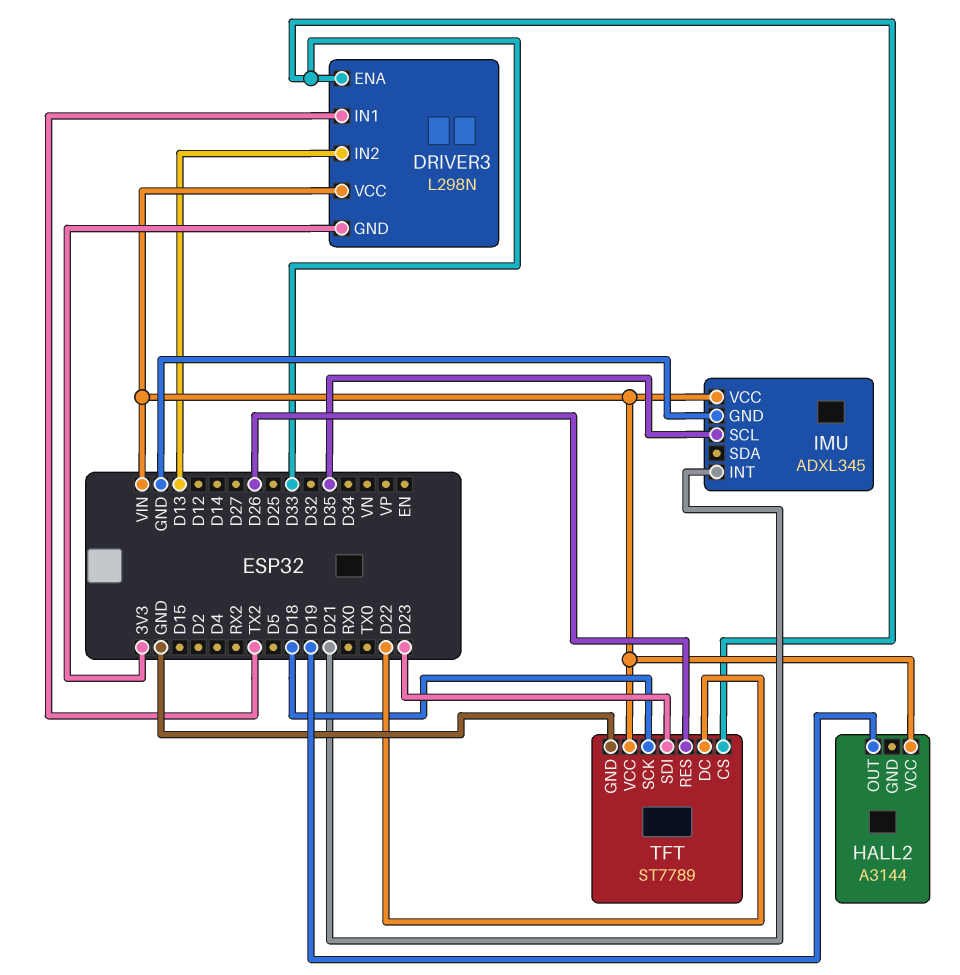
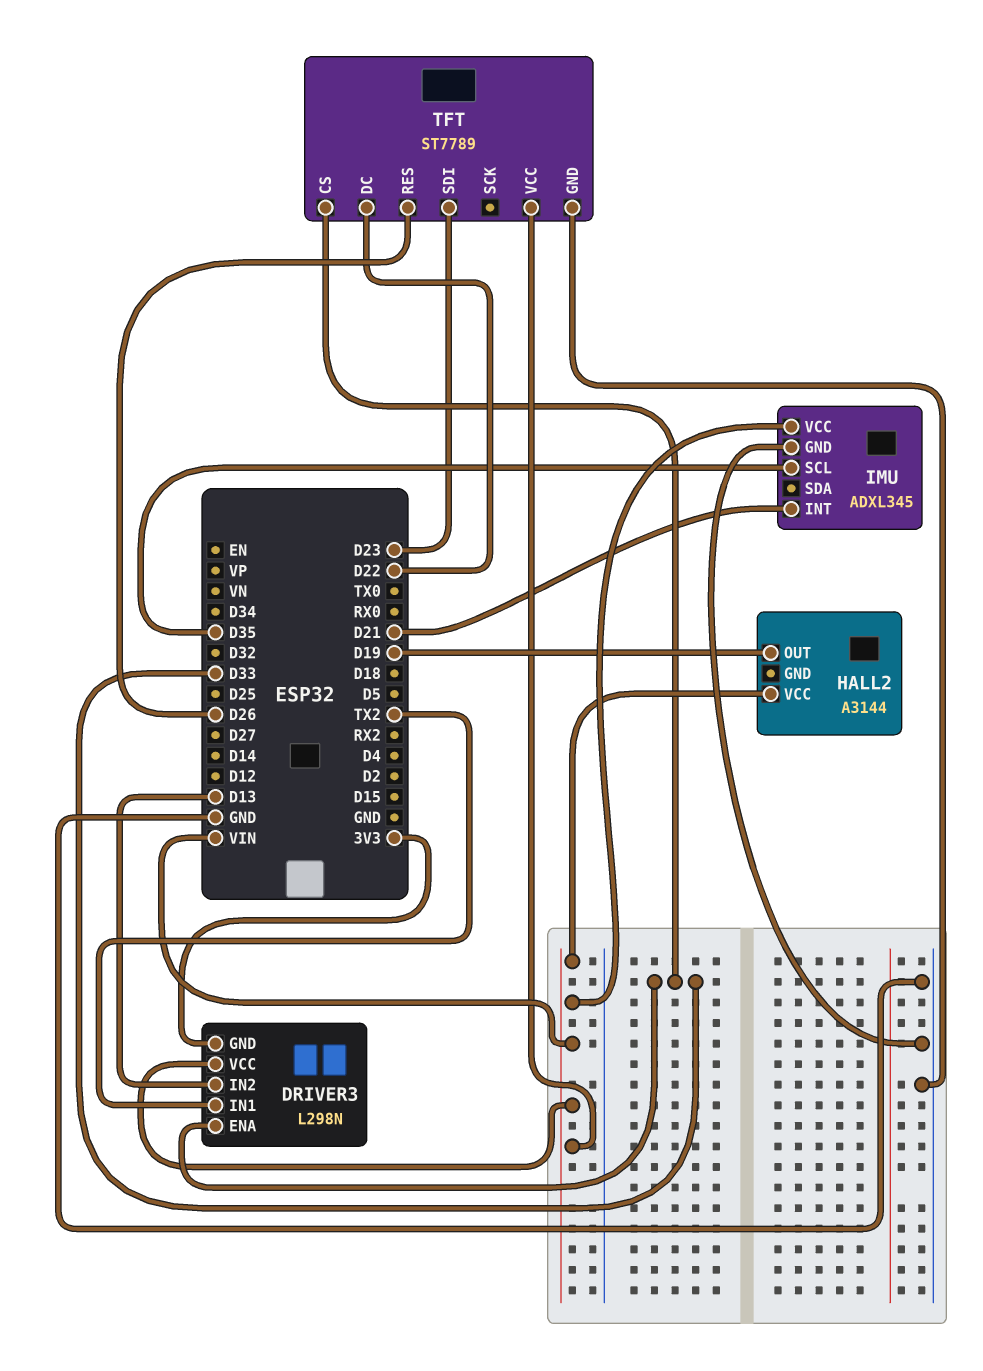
TFT pin SCK: D18 -> none

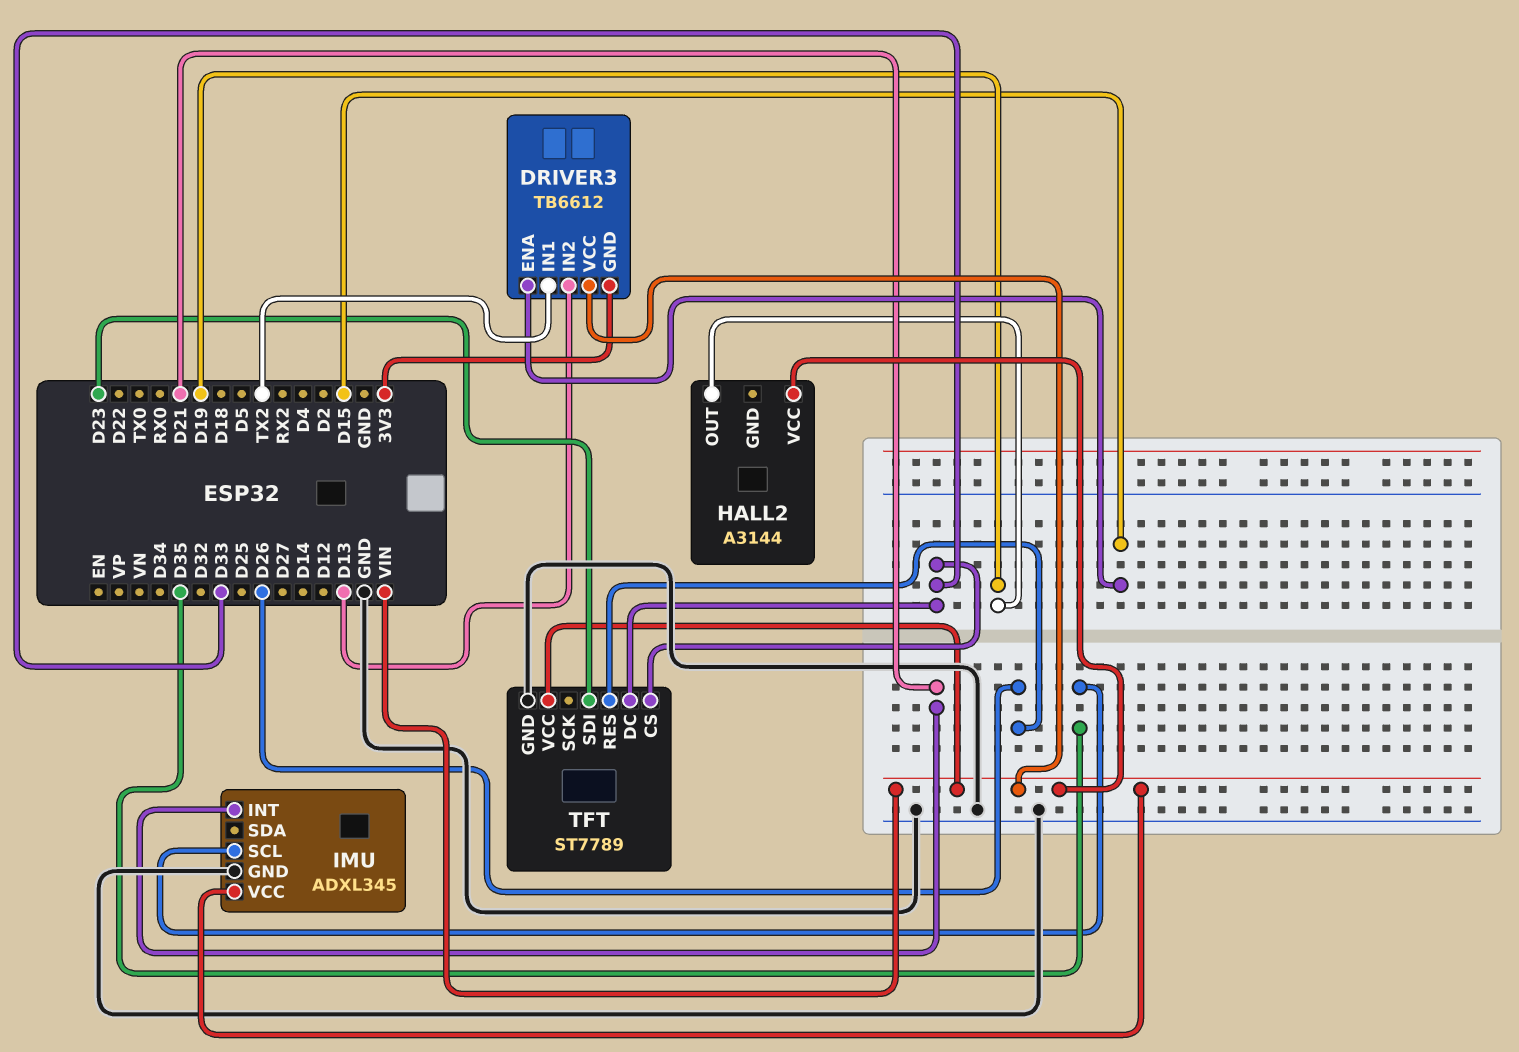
DRIVER3: L298N -> TB6612
DRIVER3 pin ENA: D33 -> D15
TFT pin DC: D22 -> D33

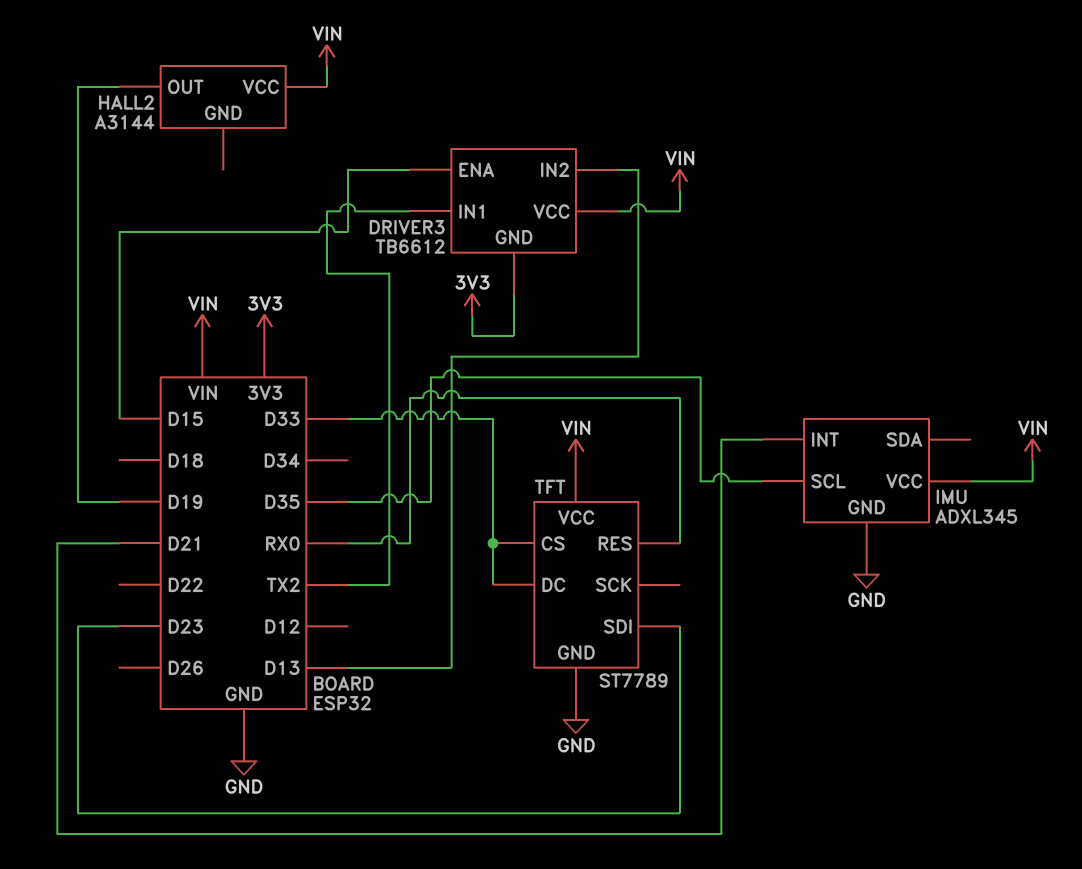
TFT pin RES: D26 -> RX0

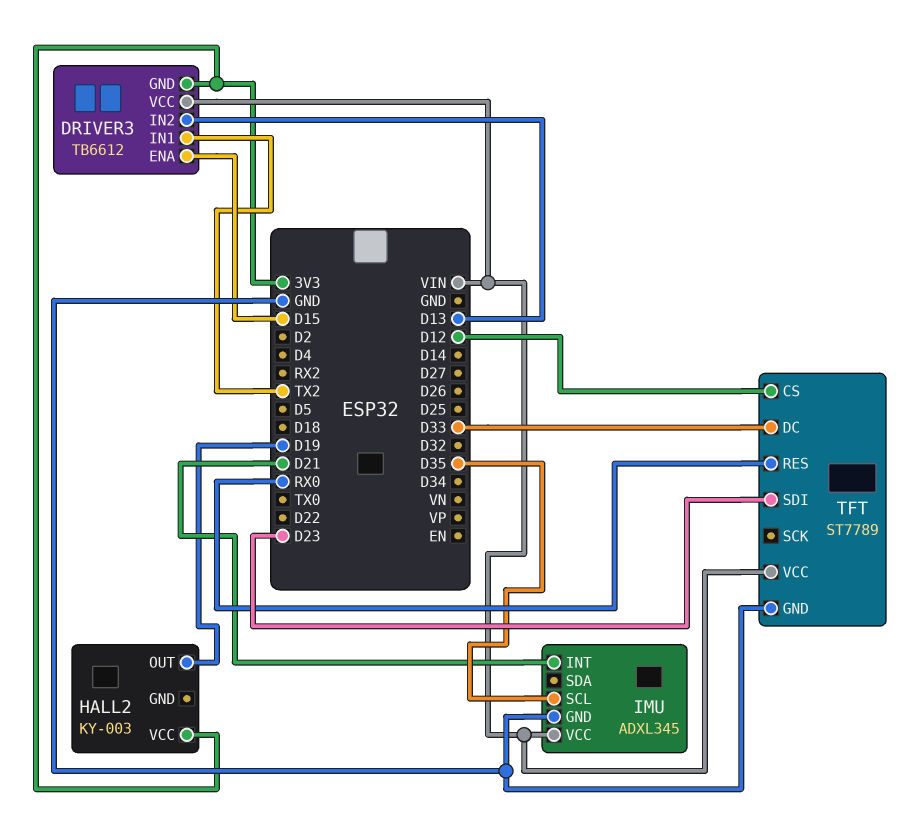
HALL2: A3144 -> KY-003
HALL2 pin VCC: VIN -> 3V3
TFT pin CS: D33 -> D12

